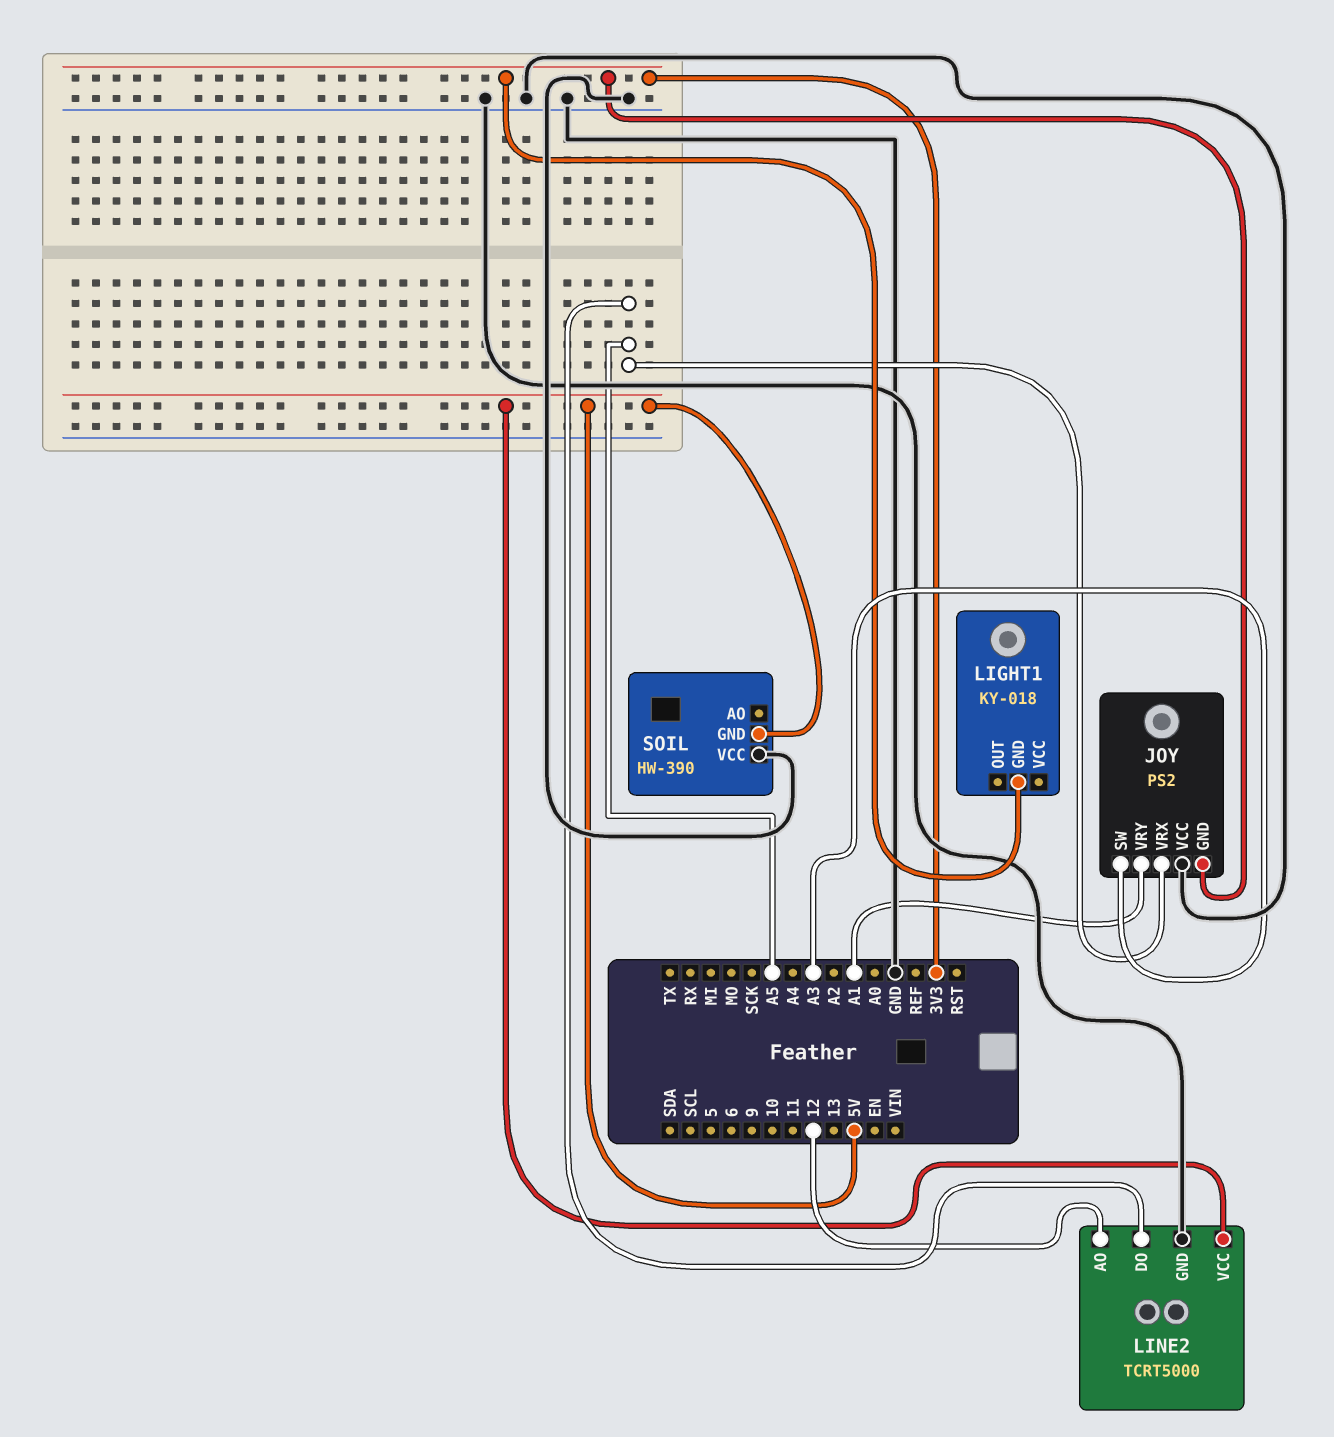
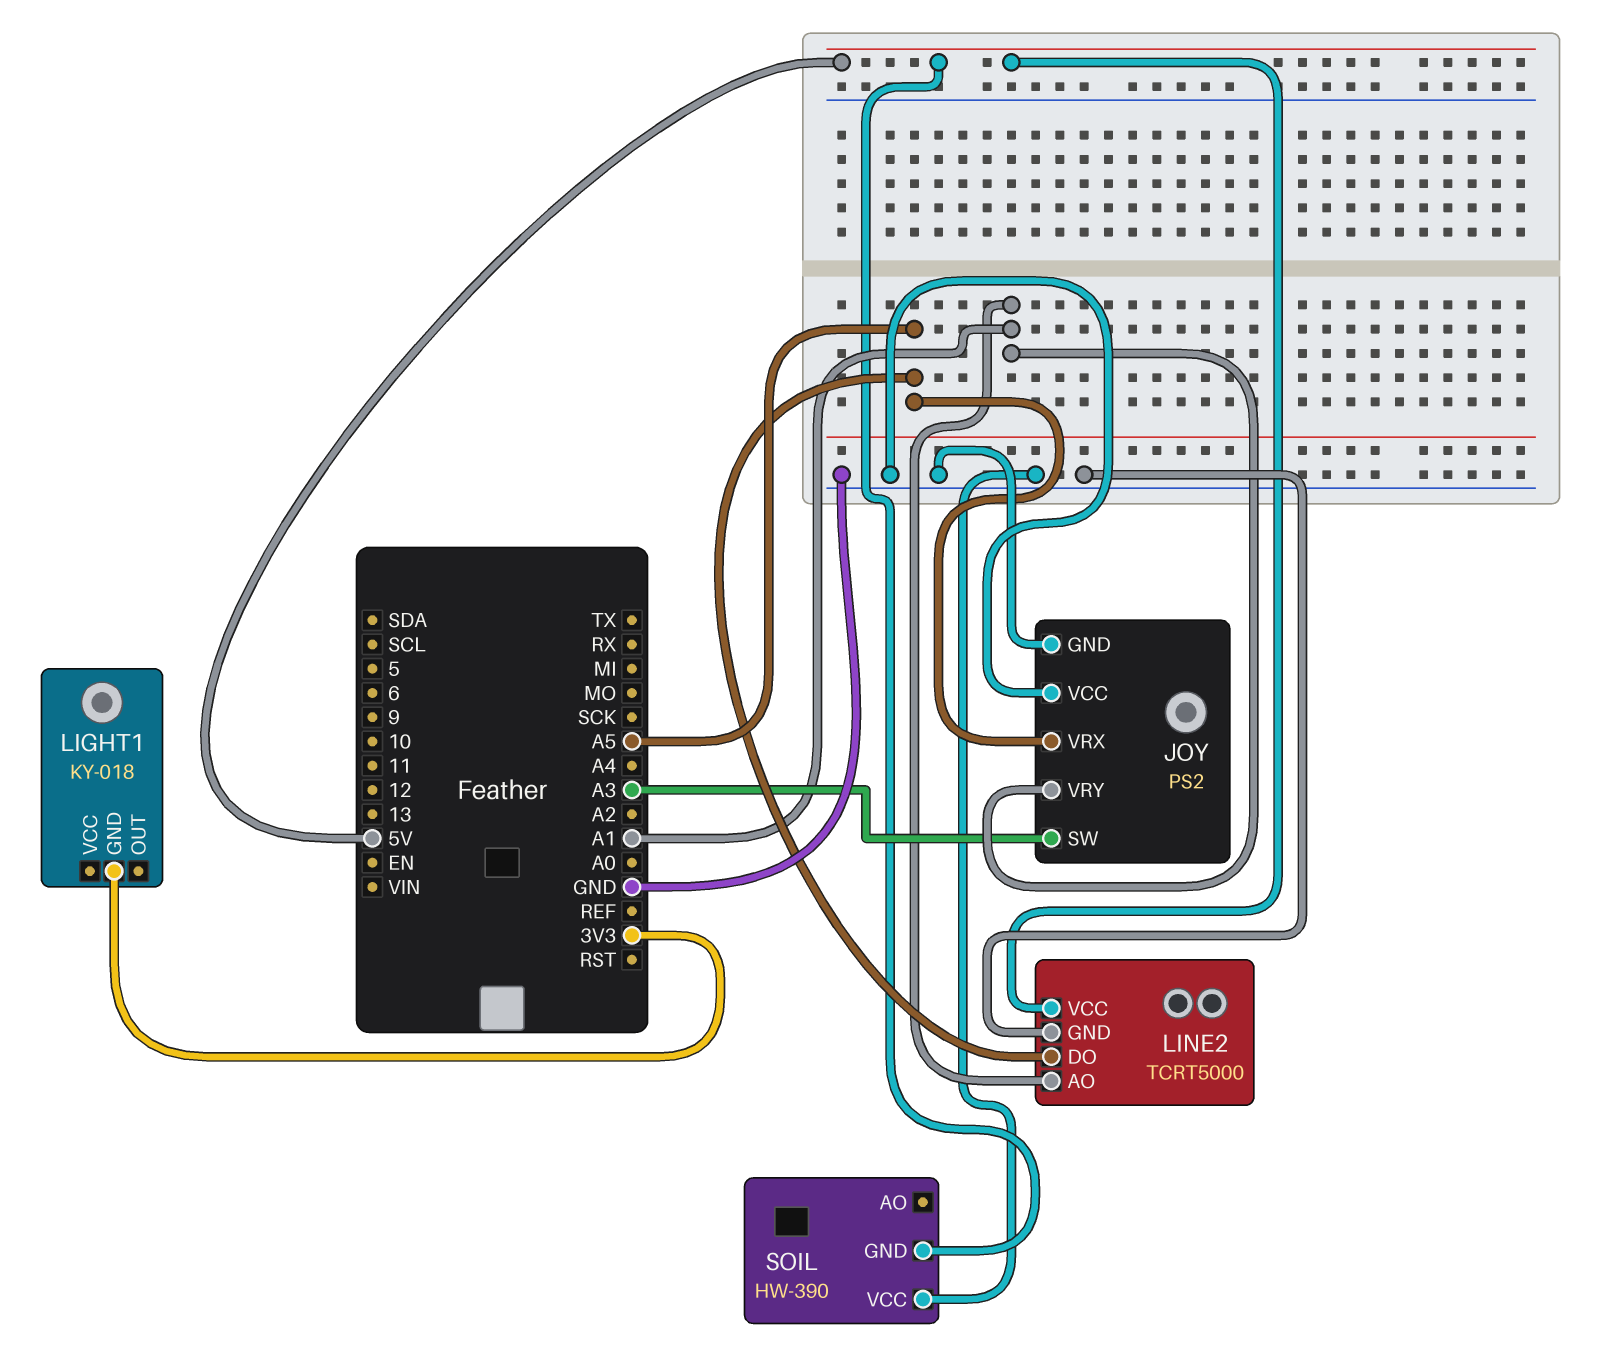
JOY pin GND: 3V3 -> GND
LINE2 pin AO: 12 -> A1

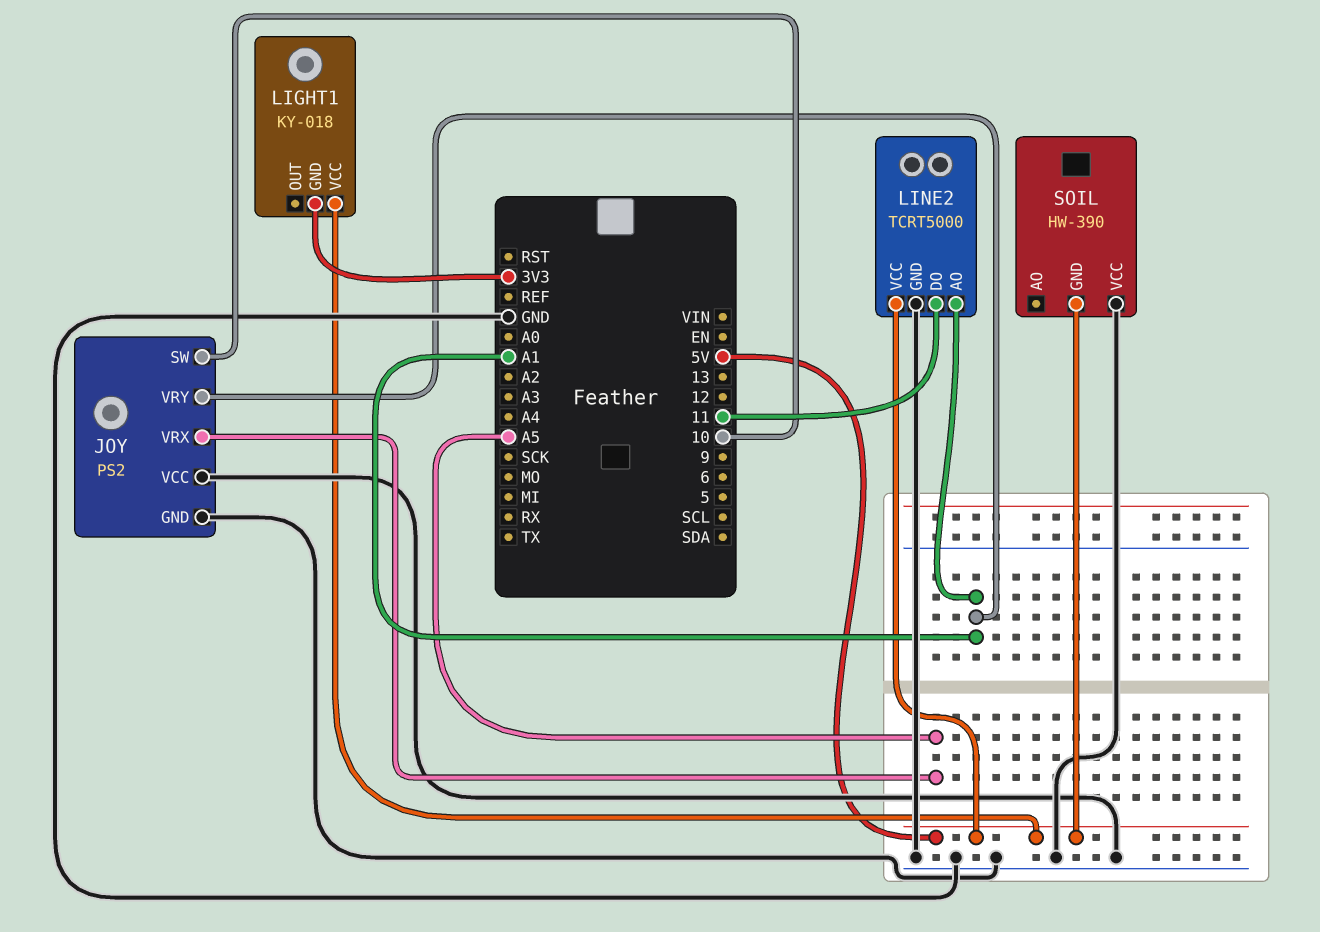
JOY pin SW: A3 -> 10
LIGHT1 pin VCC: none -> 5V
LINE2 pin DO: A5 -> 11

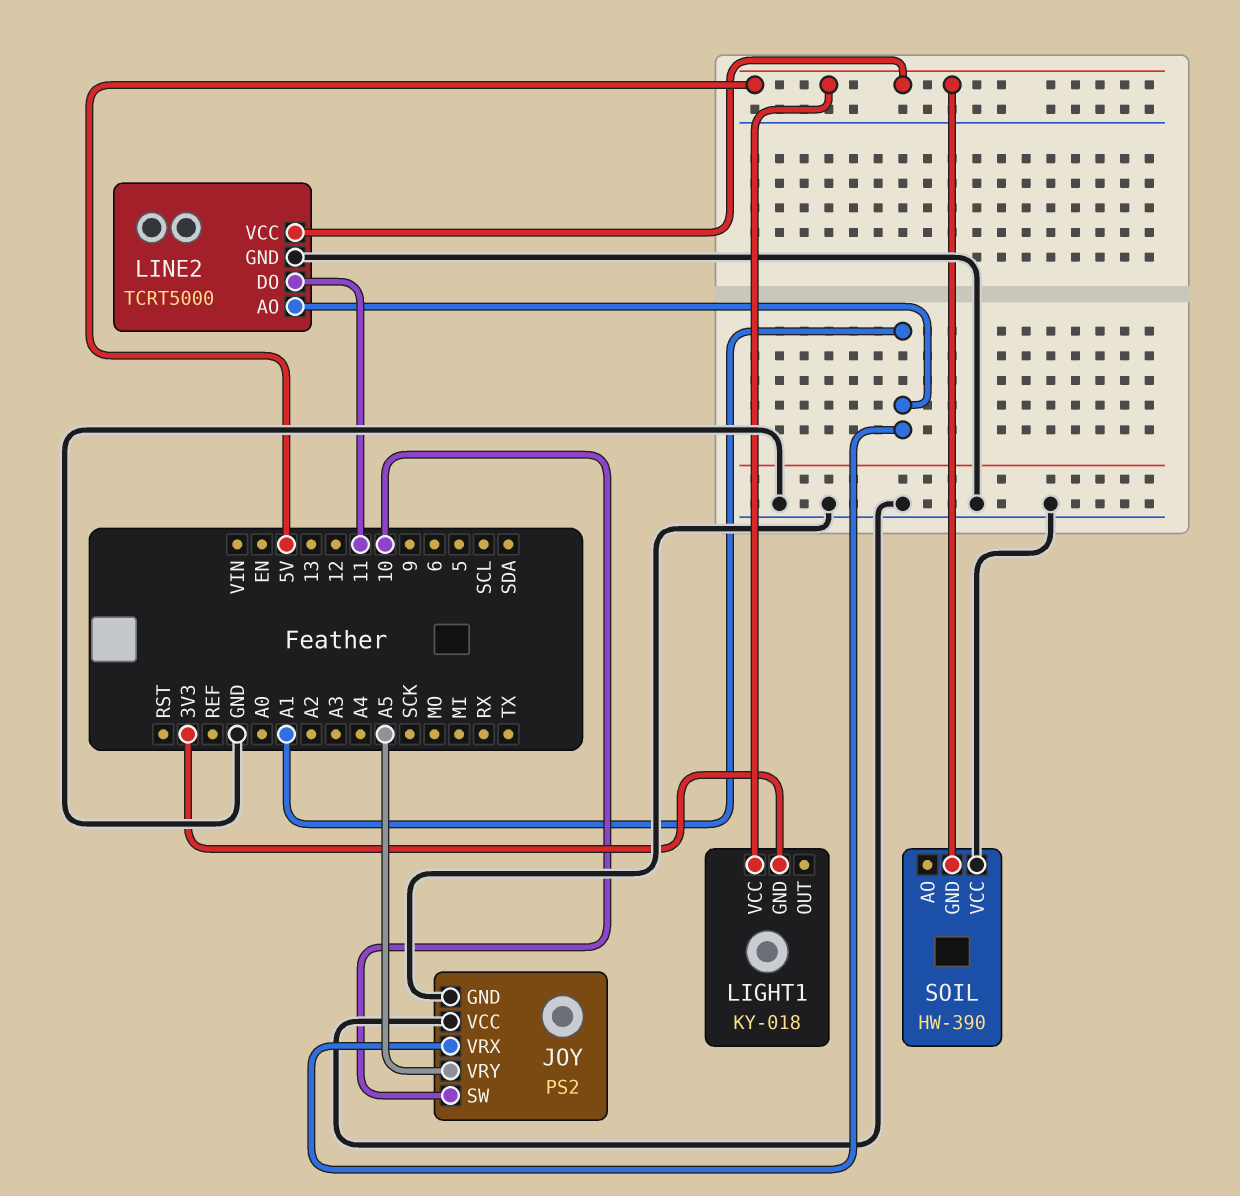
JOY pin VRX: A5 -> A1
JOY pin VRY: A1 -> A5

